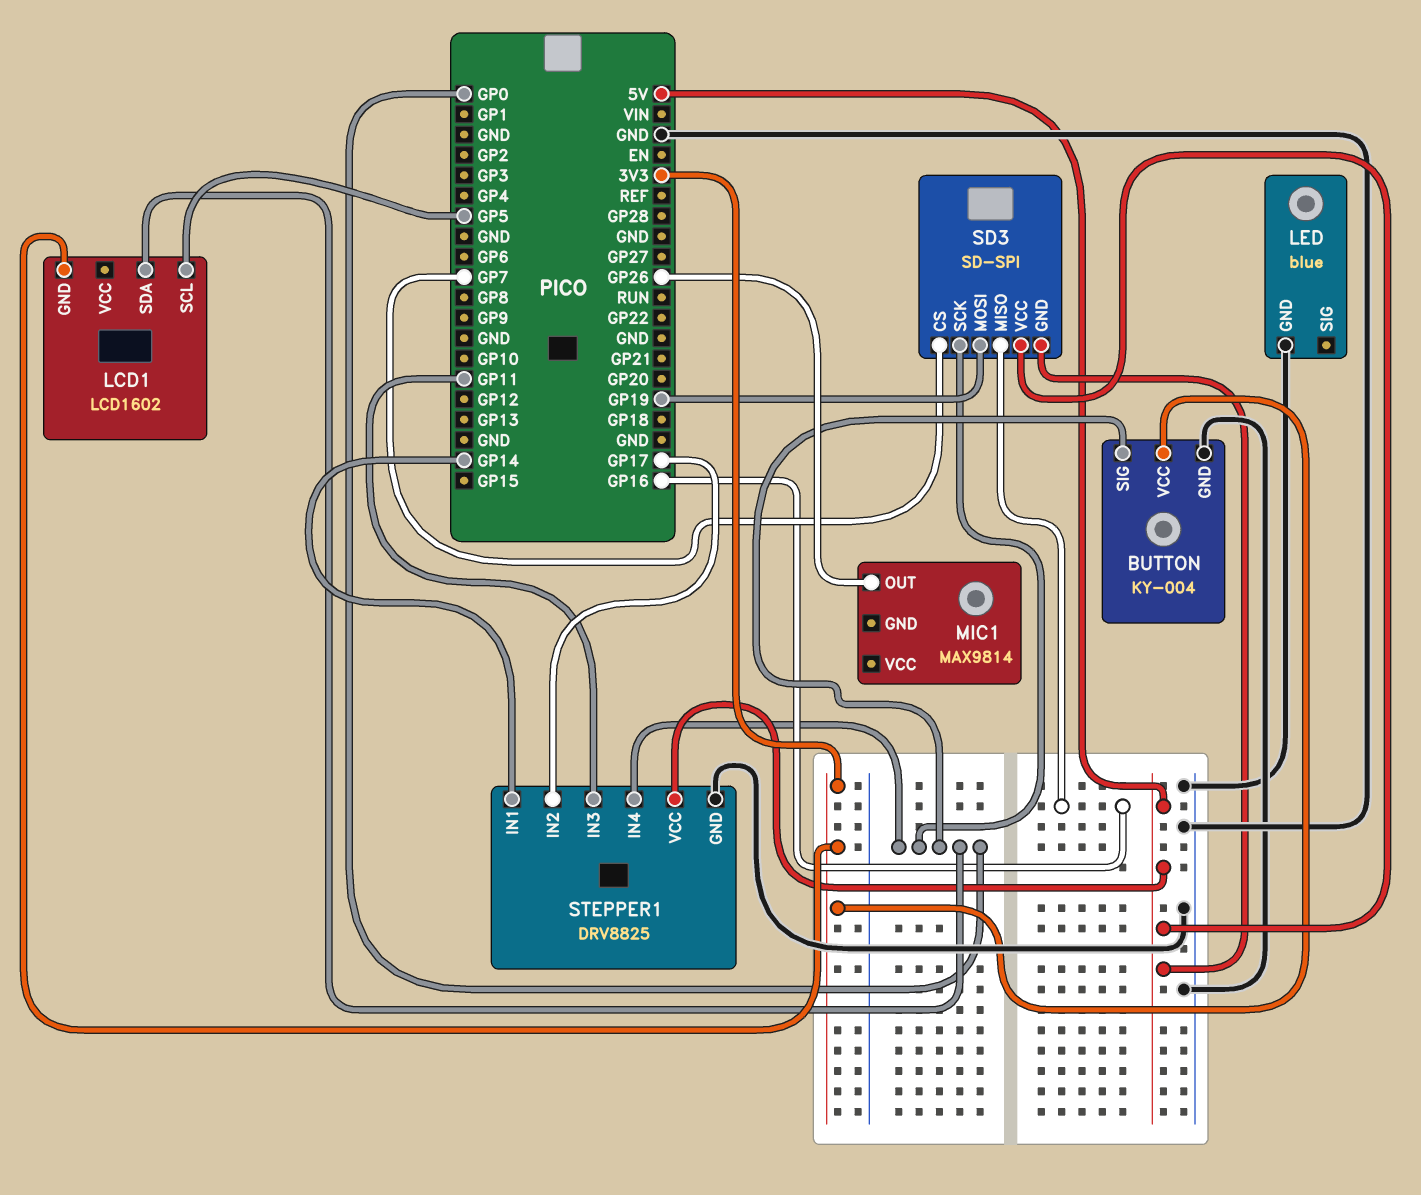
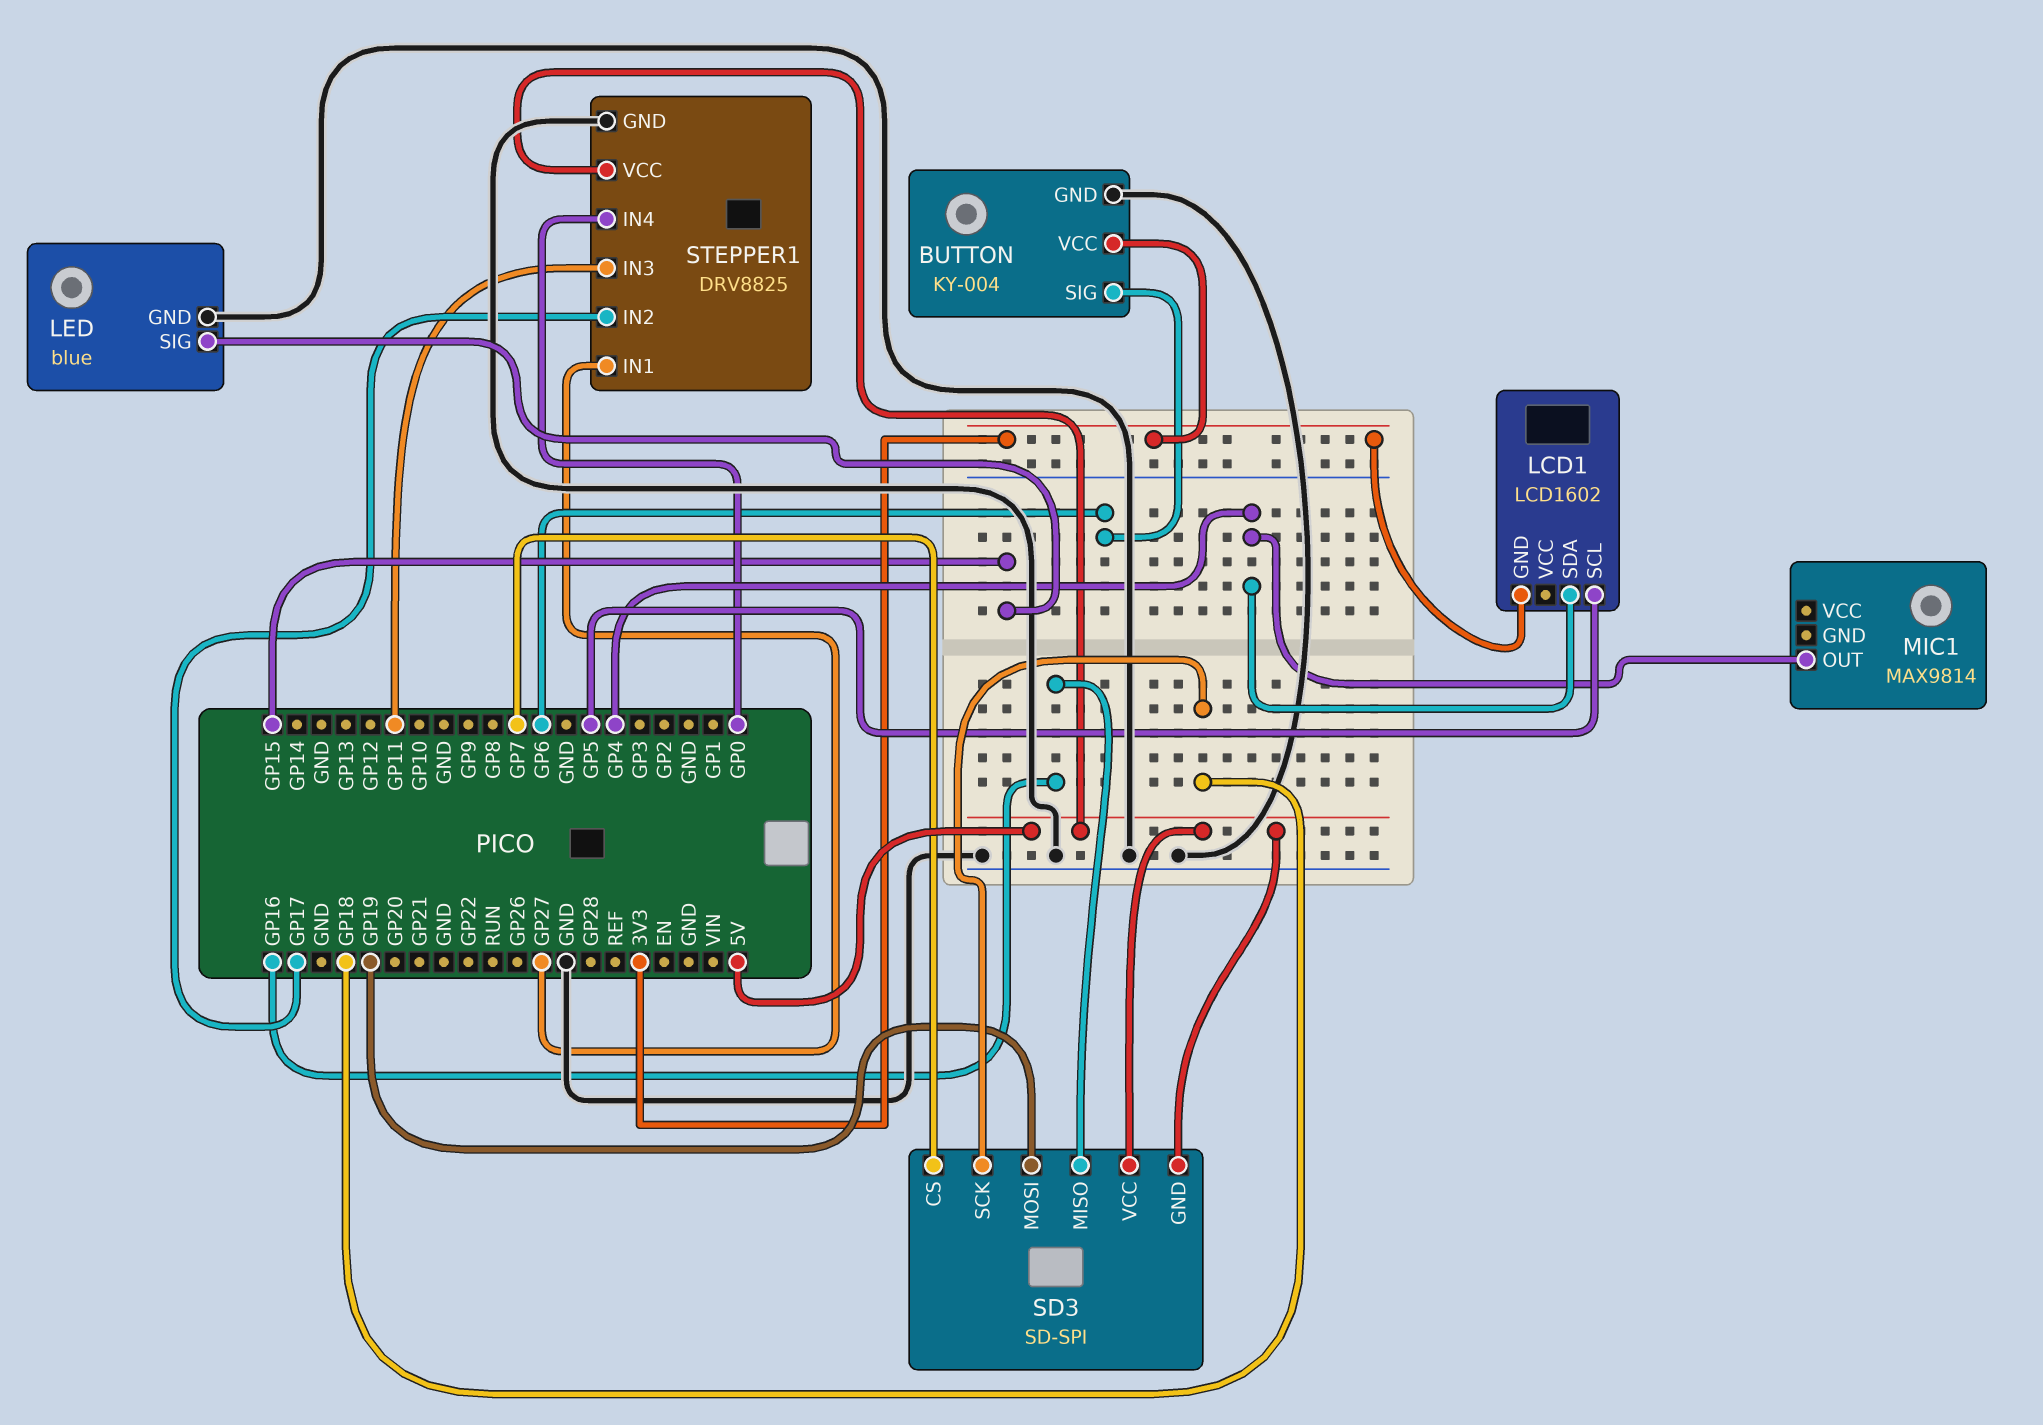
BUTTON pin SIG: GP0 -> GP6
LCD1 pin SDA: GP0 -> GP4
LED pin SIG: none -> GP15
MIC1 pin OUT: GP26 -> GP4
SD3 pin SCK: GP0 -> GP18
STEPPER1 pin IN1: GP14 -> GP27

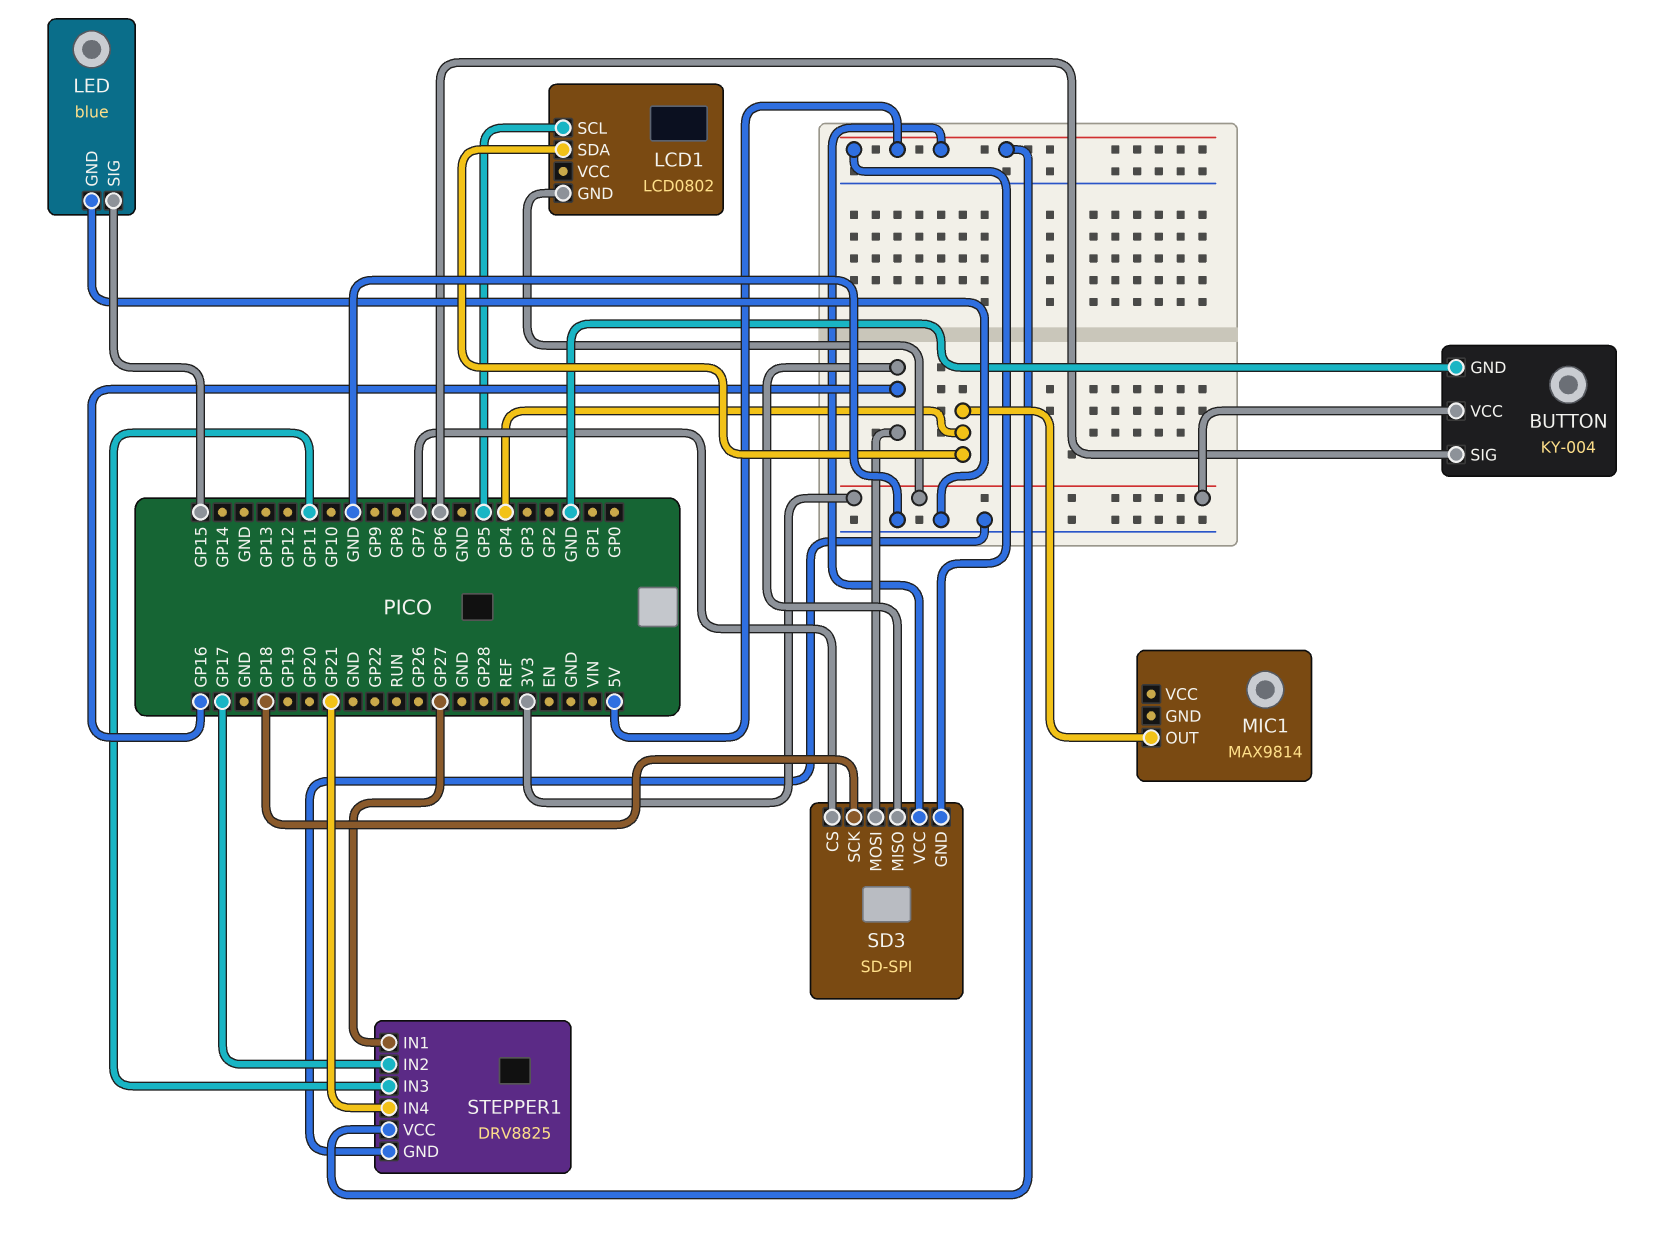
LCD1: LCD1602 -> LCD0802
SD3 pin MOSI: GP19 -> GP16
STEPPER1 pin IN4: GP0 -> GP21

